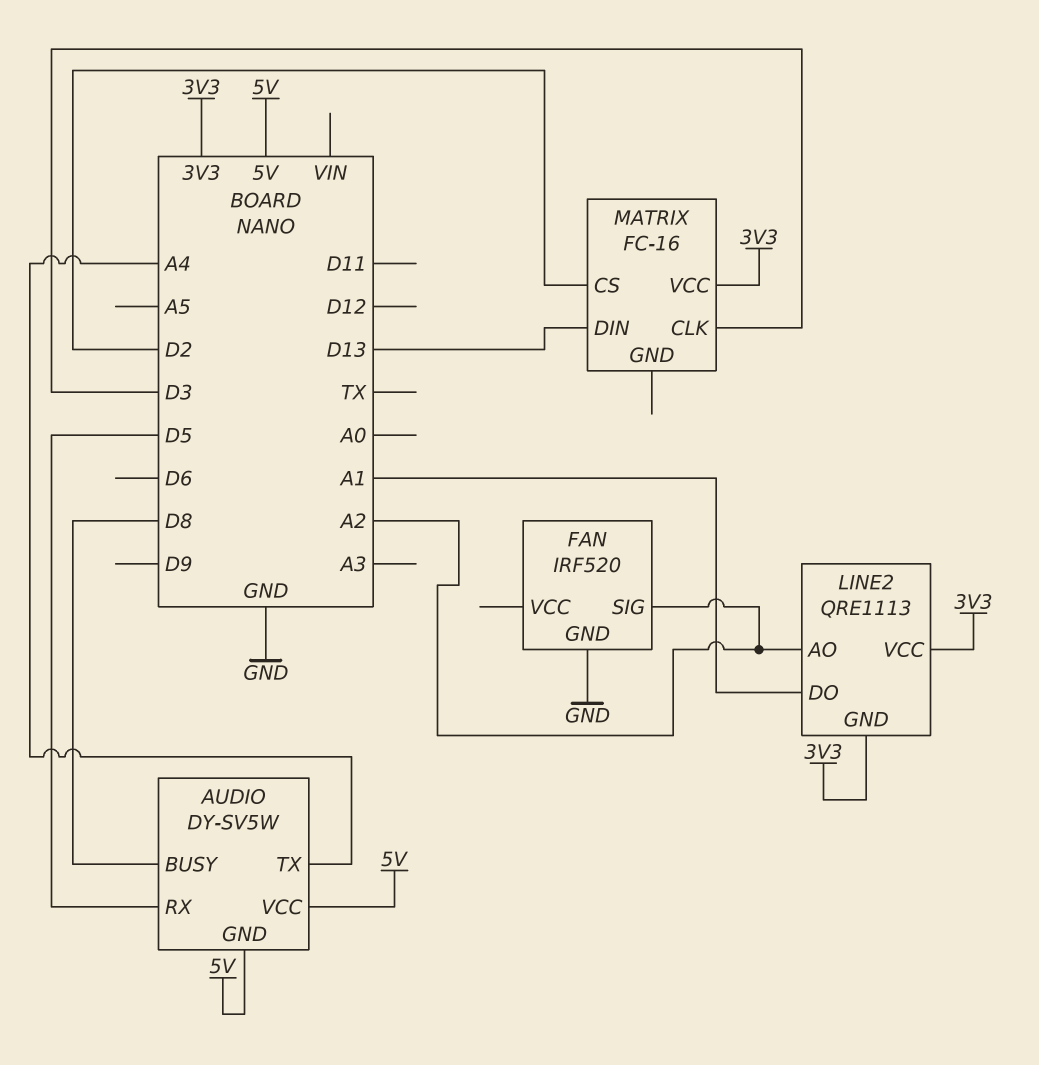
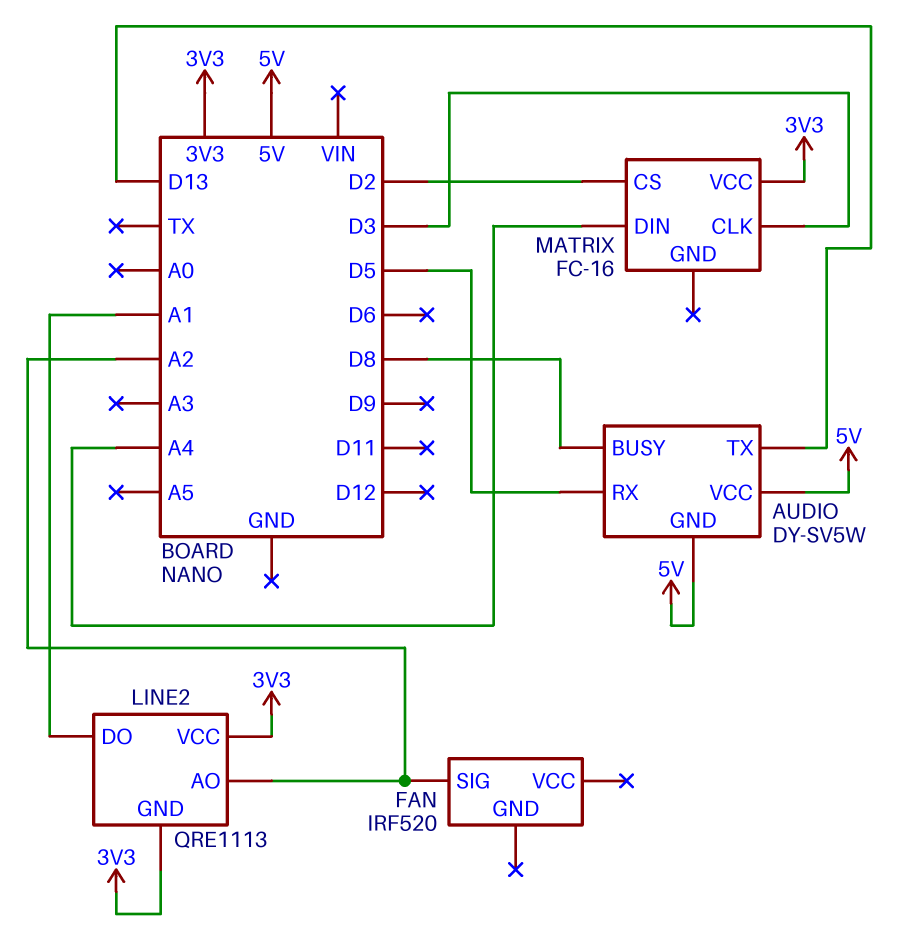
AUDIO pin TX: A4 -> D13
FAN pin GND: GND -> none
MATRIX pin DIN: D13 -> A4

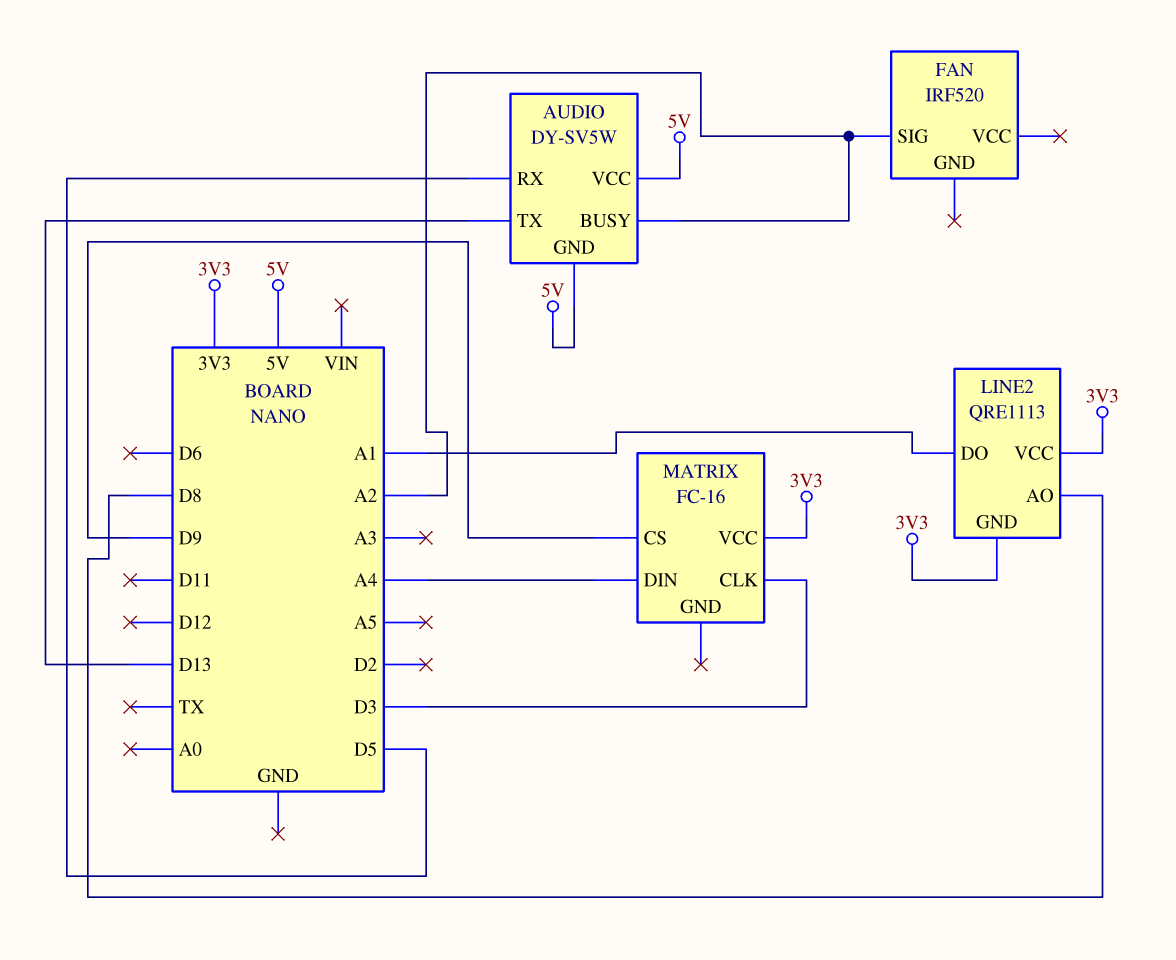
AUDIO pin BUSY: D8 -> A2
LINE2 pin AO: A2 -> D8
MATRIX pin CS: D2 -> D9

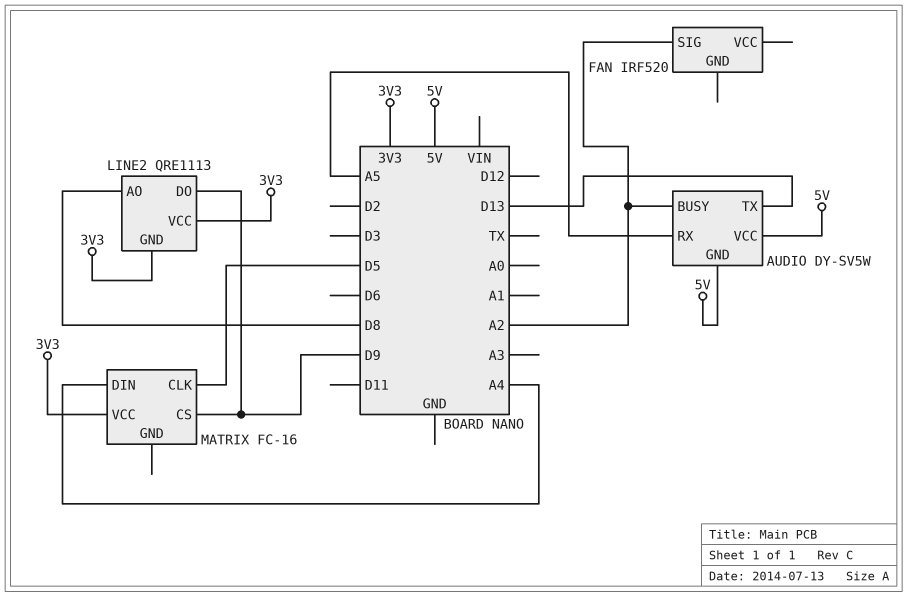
AUDIO pin RX: D5 -> A5
LINE2 pin DO: A1 -> D9
MATRIX pin CLK: D3 -> D5

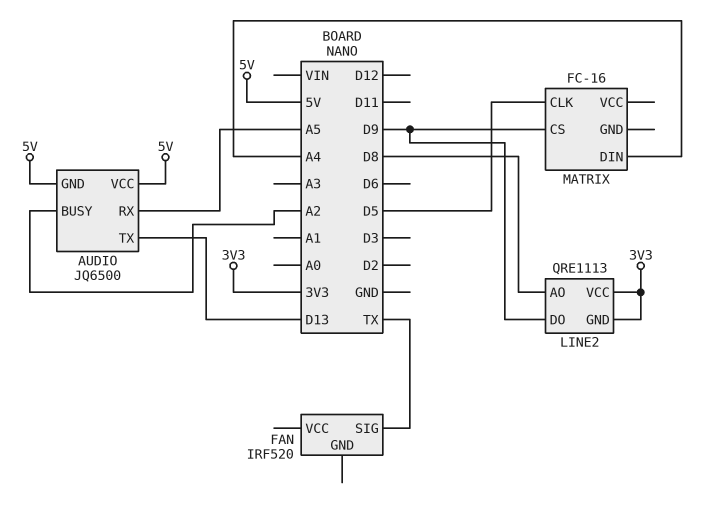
AUDIO: DY-SV5W -> JQ6500
FAN pin SIG: A2 -> TX
MATRIX pin VCC: 3V3 -> none

